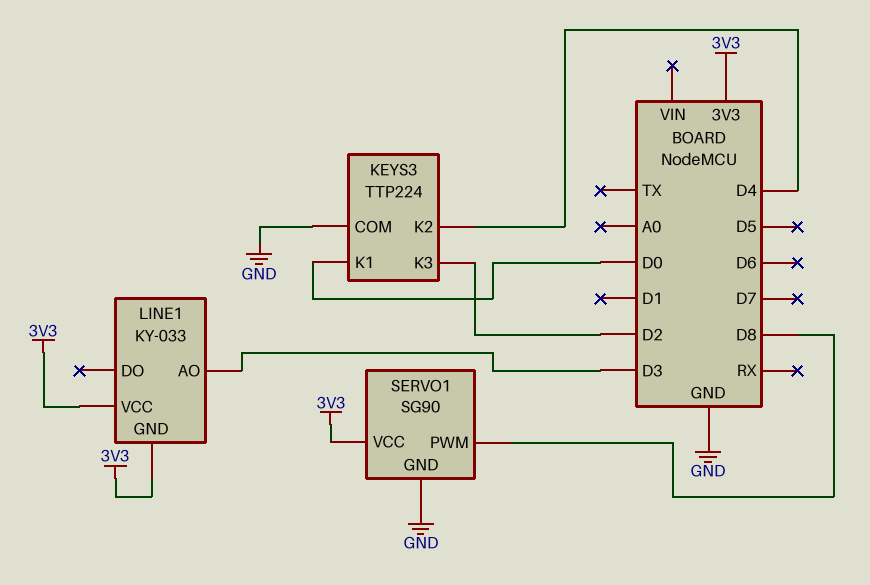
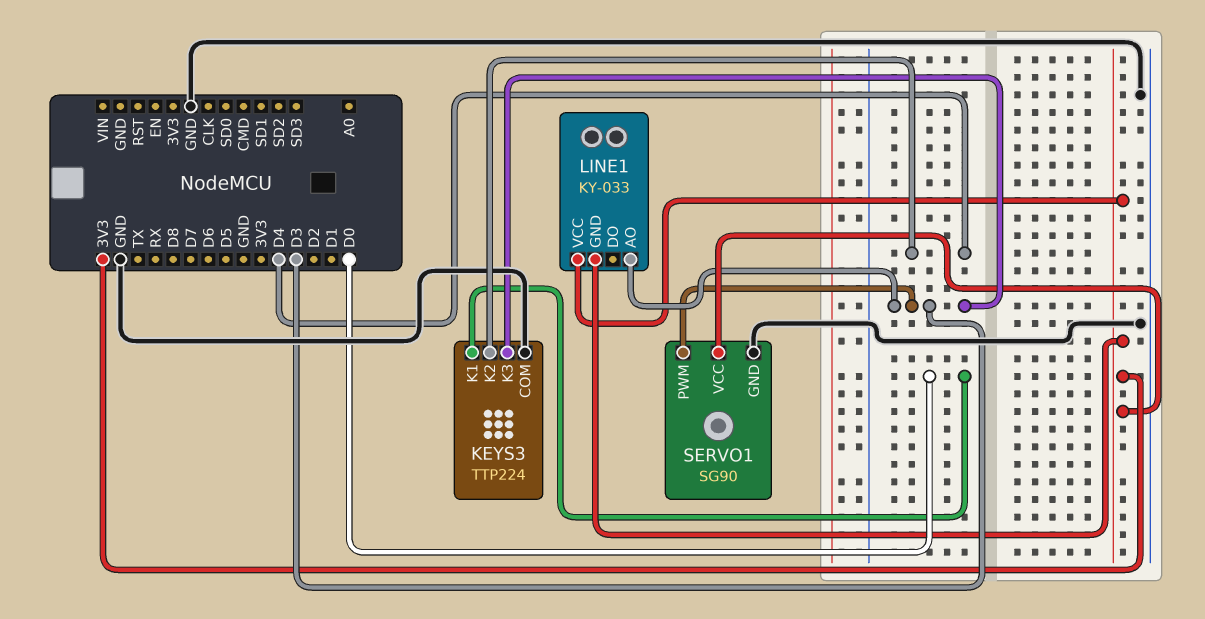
KEYS3 pin K3: D2 -> D3
SERVO1 pin PWM: D8 -> D3

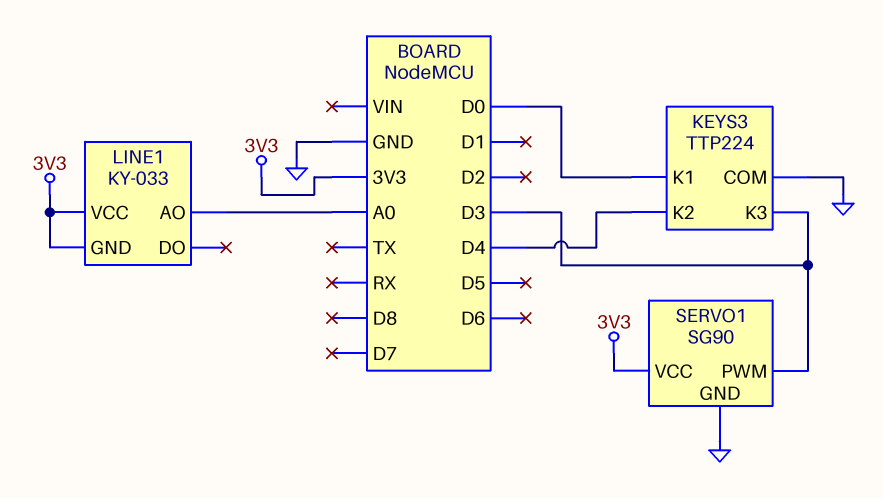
LINE1 pin AO: D3 -> A0

